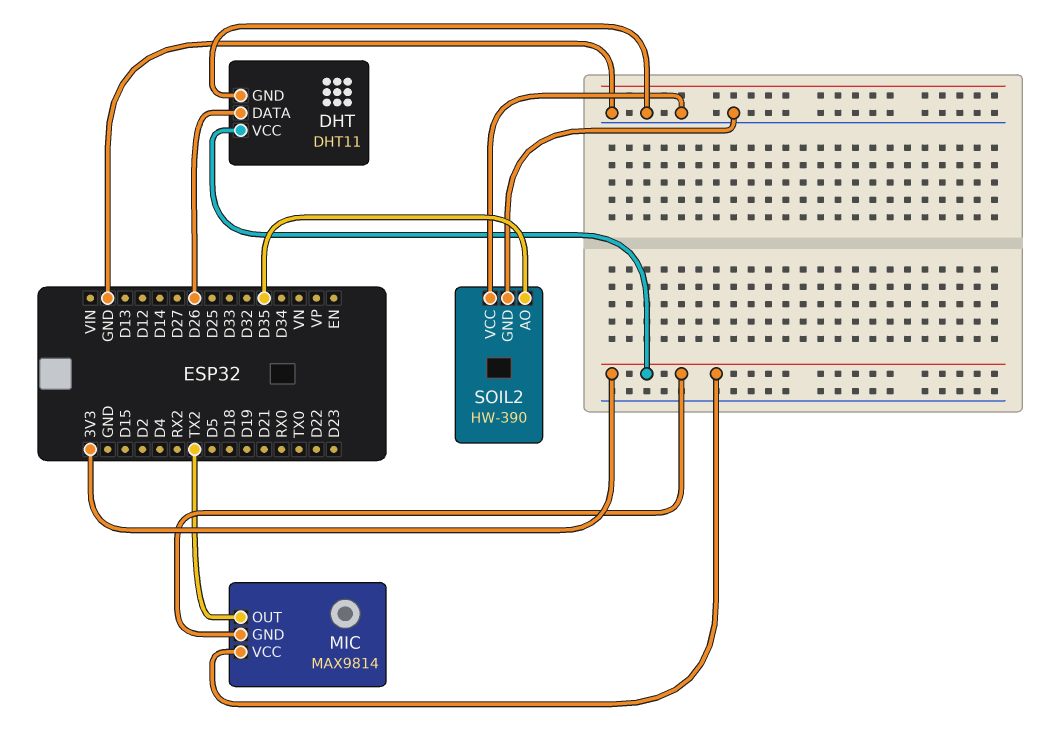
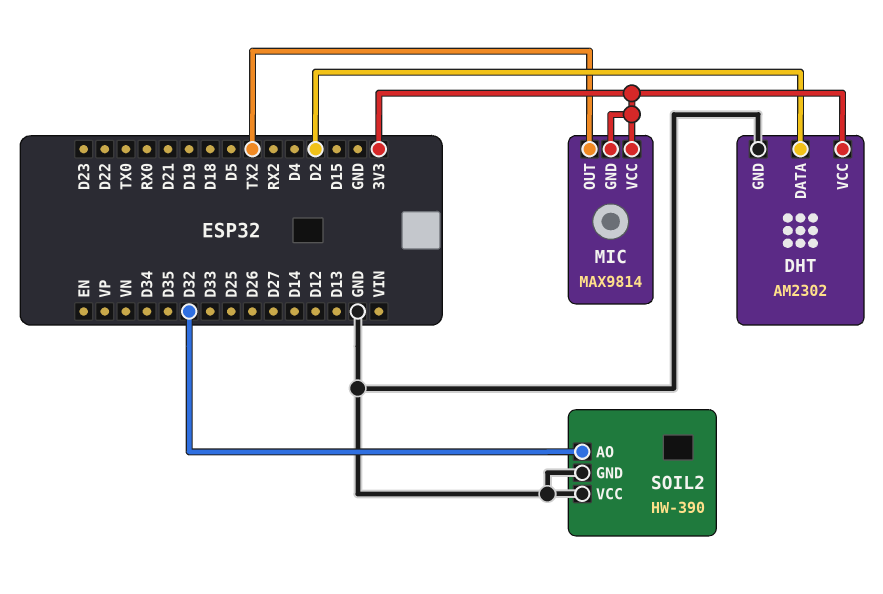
DHT: DHT11 -> AM2302
DHT pin DATA: D26 -> D2
SOIL2 pin AO: D35 -> D32

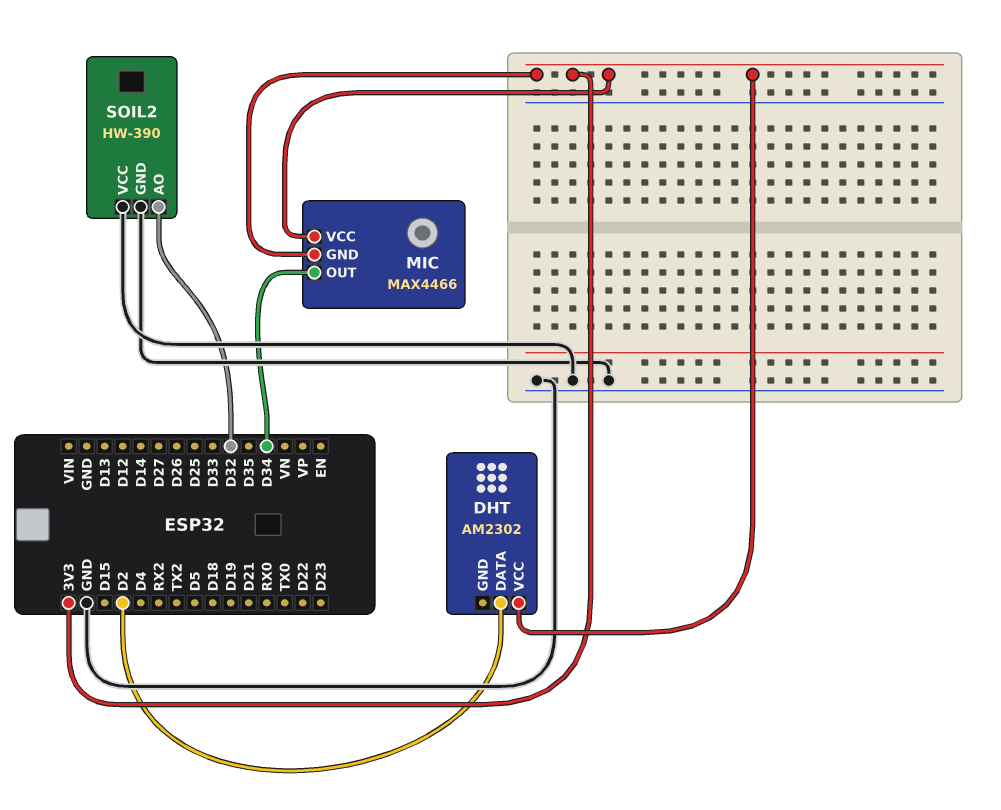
DHT pin GND: GND -> none
MIC: MAX9814 -> MAX4466
MIC pin OUT: TX2 -> D34

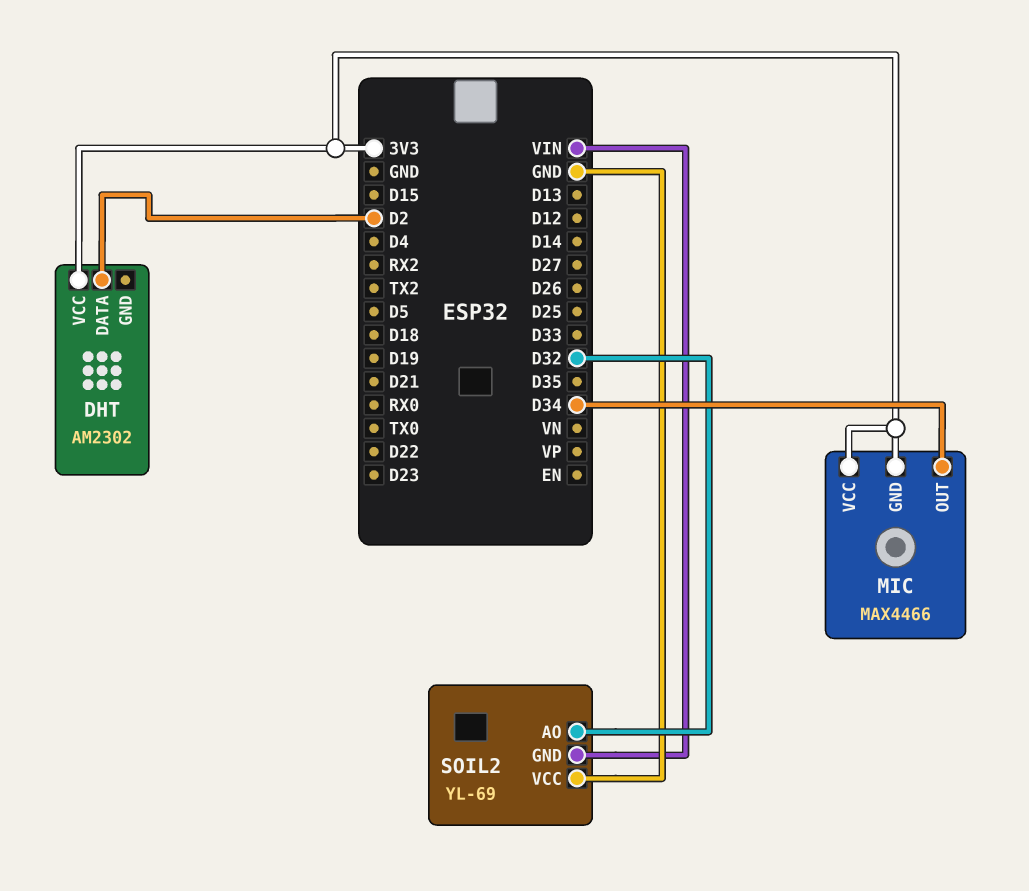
SOIL2: HW-390 -> YL-69
SOIL2 pin GND: GND -> VIN

